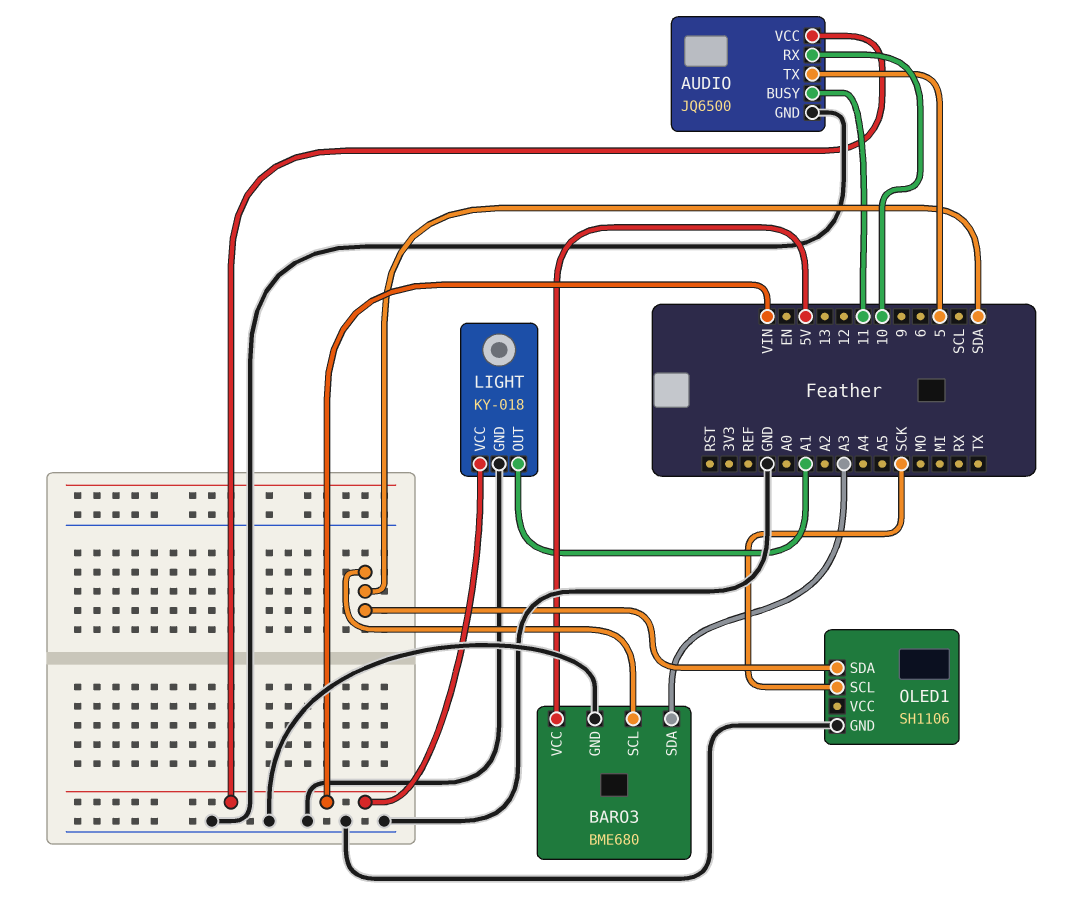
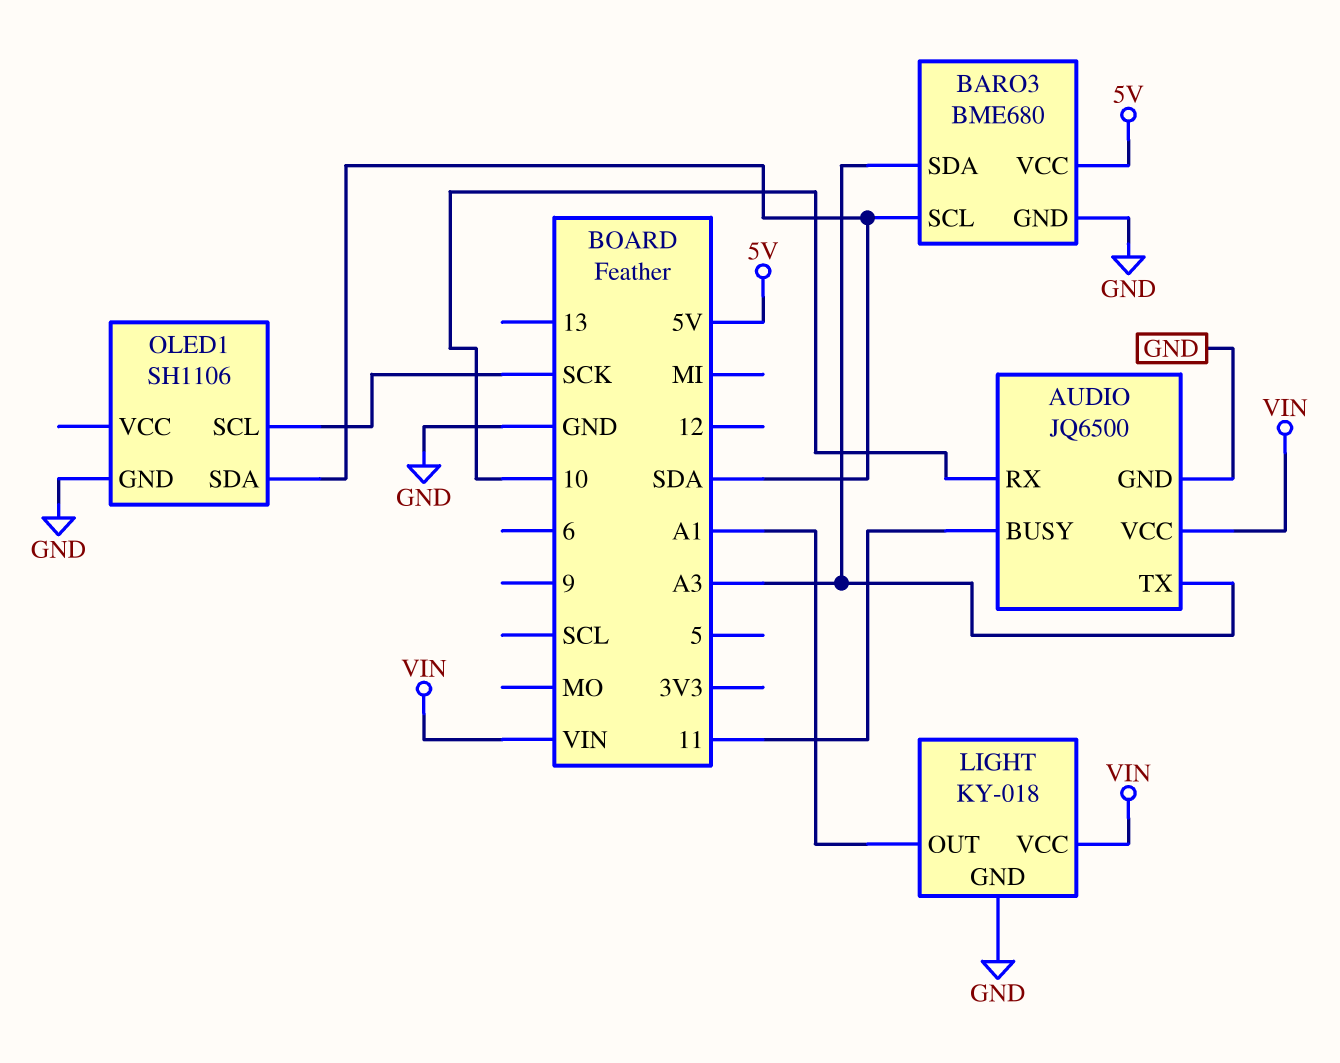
AUDIO pin TX: 5 -> A3

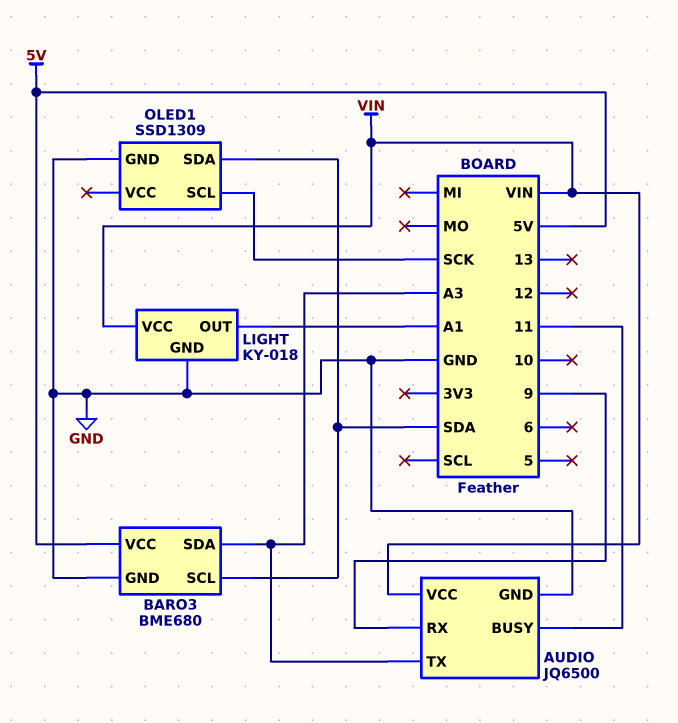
AUDIO pin RX: 10 -> 9
OLED1: SH1106 -> SSD1309

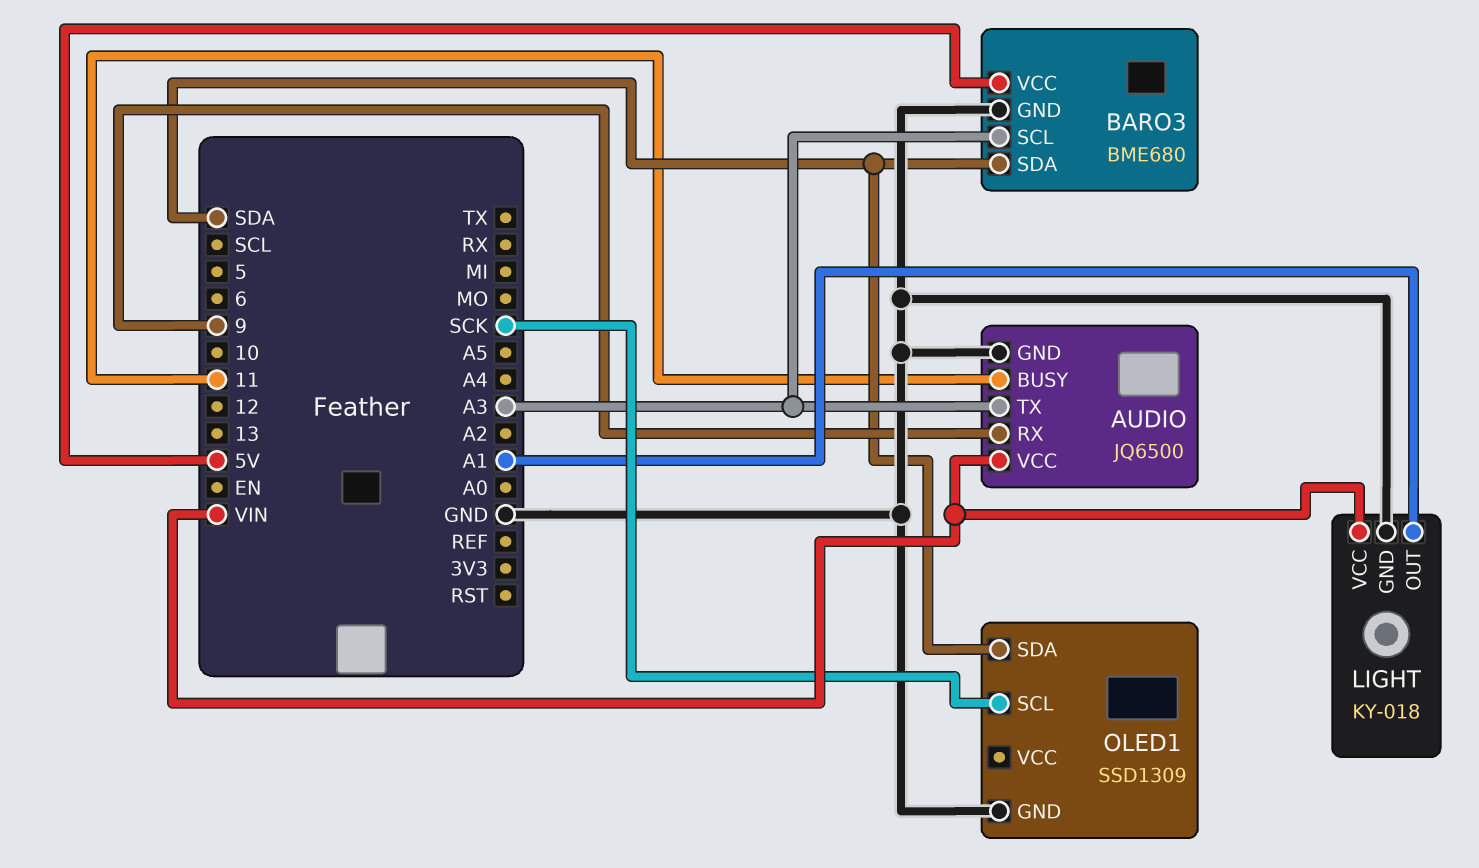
BARO3 pin SCL: SDA -> A3
BARO3 pin SDA: A3 -> SDA

